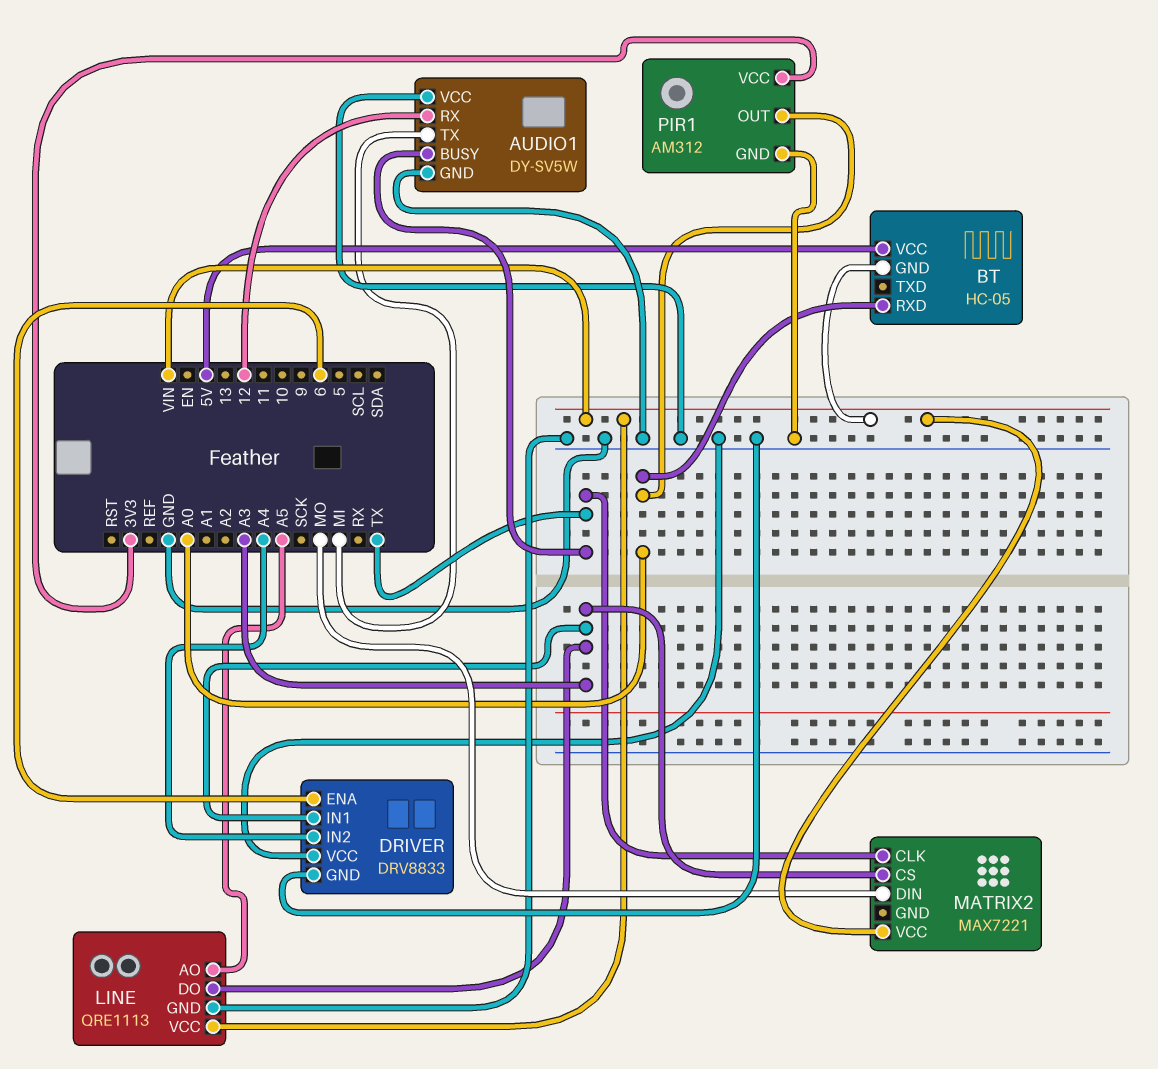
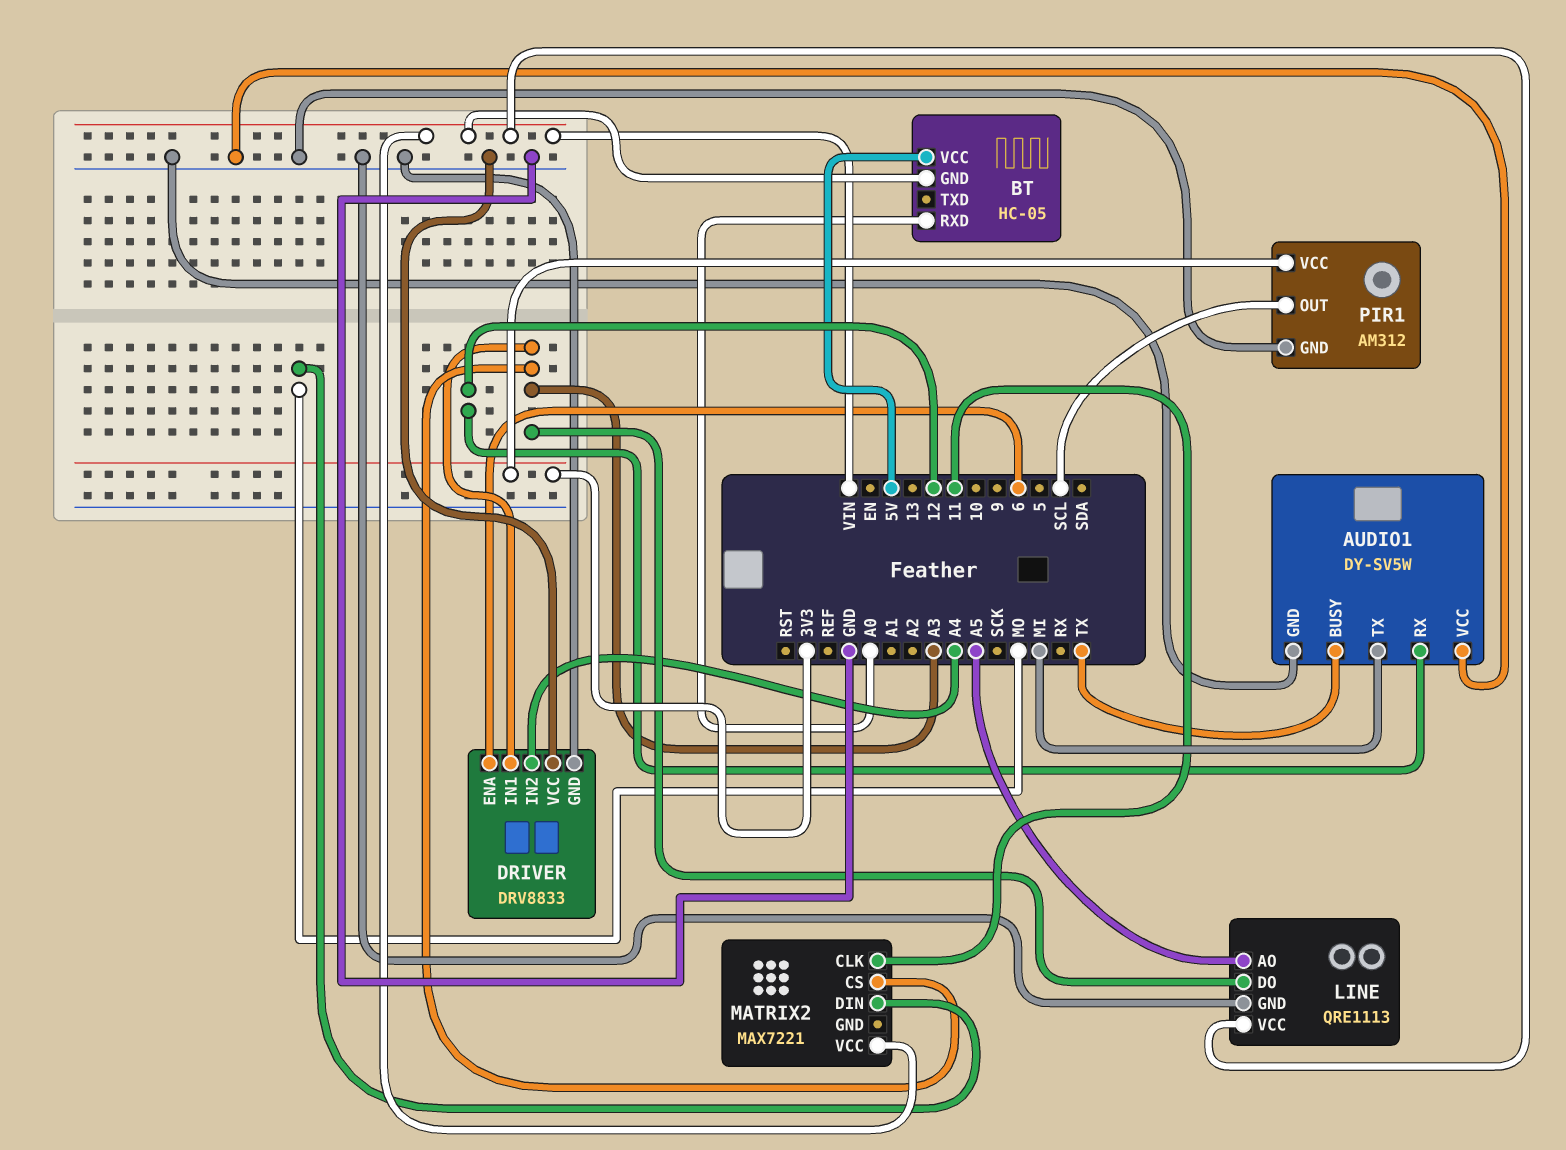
MATRIX2 pin CLK: TX -> 11
PIR1 pin OUT: A0 -> SCL

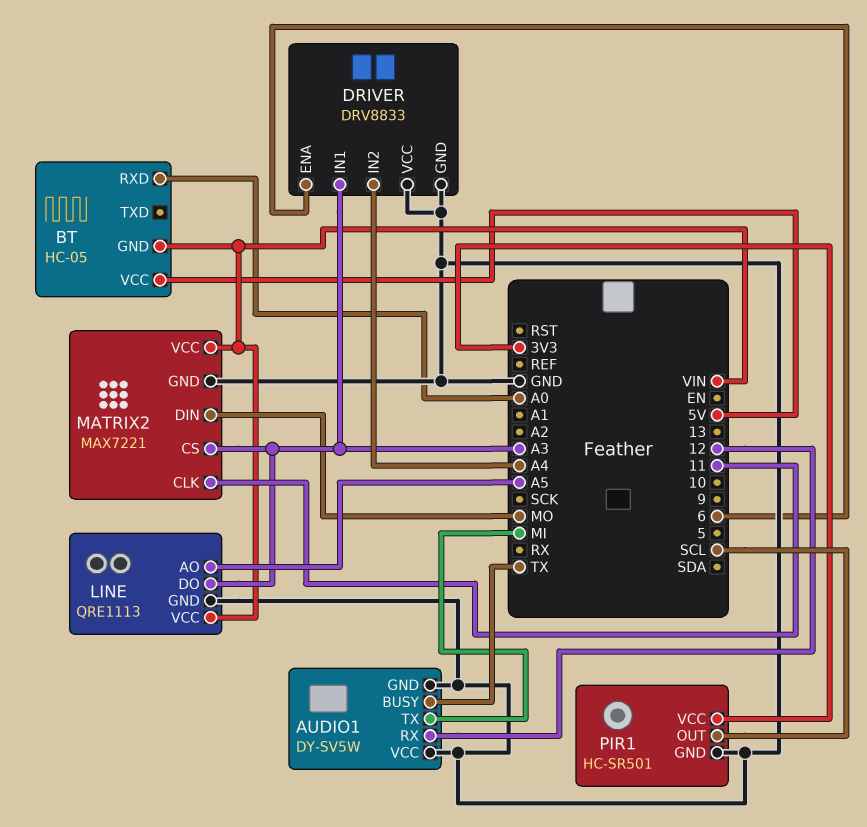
MATRIX2 pin GND: none -> GND
PIR1: AM312 -> HC-SR501

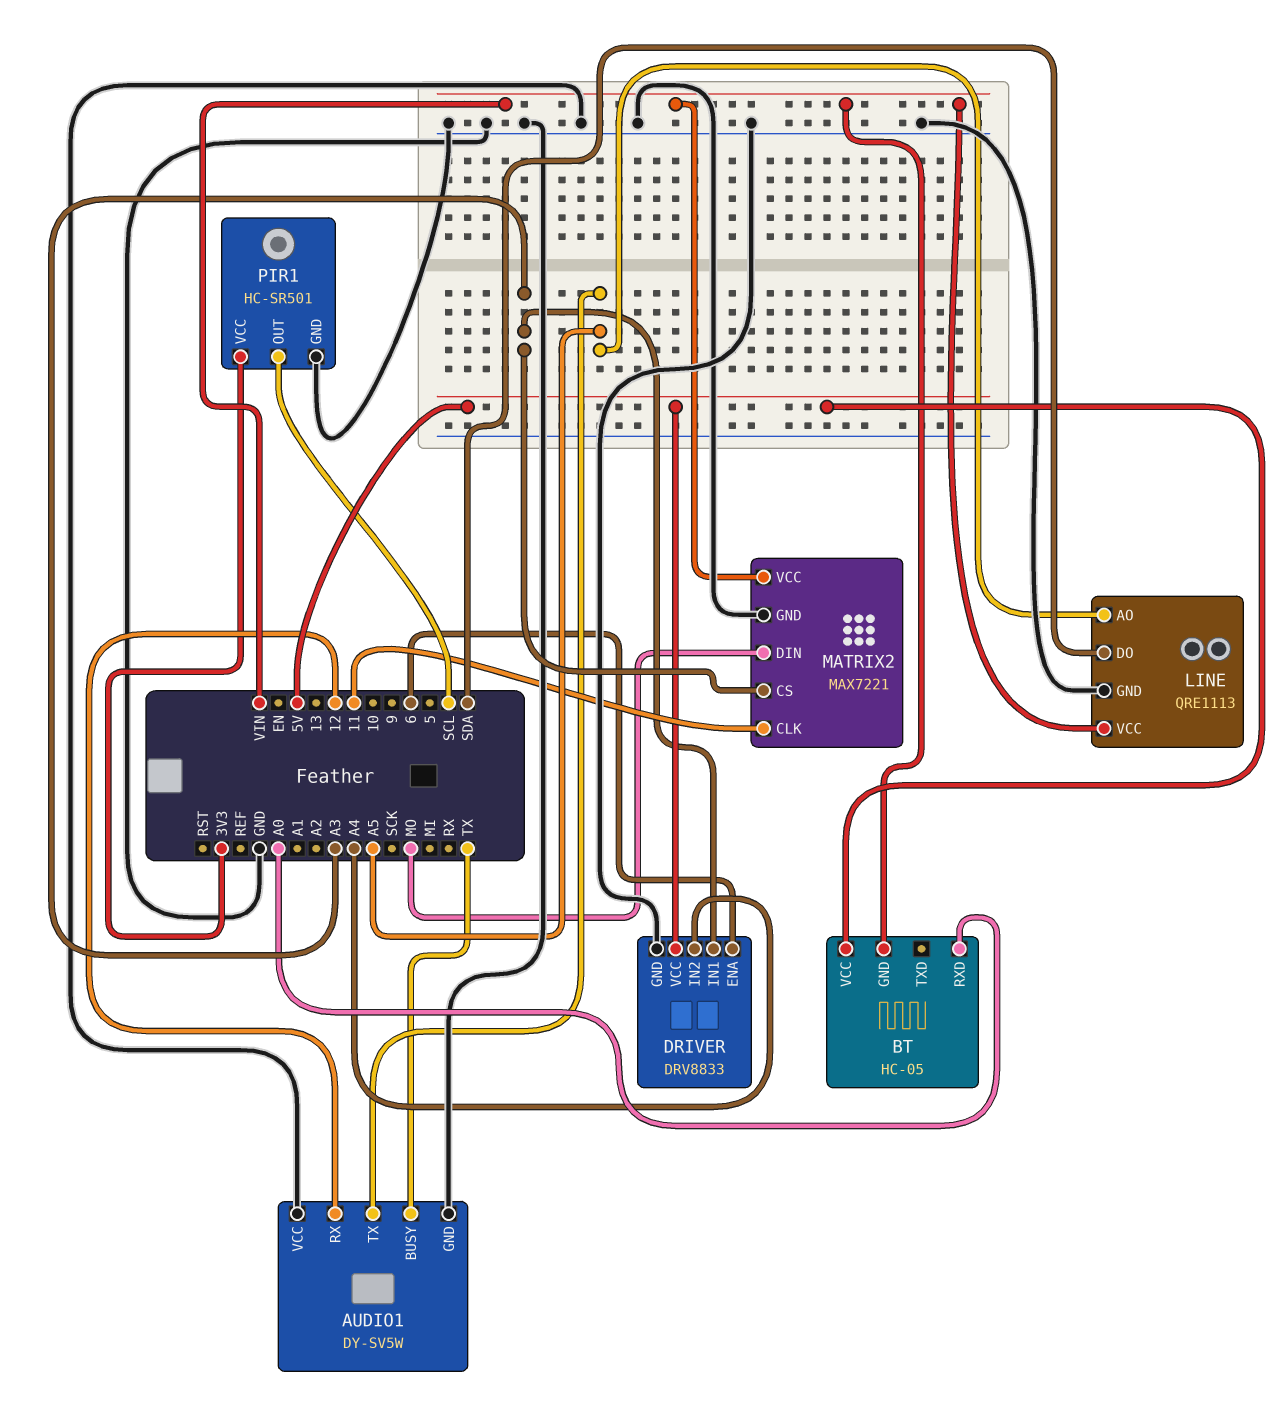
AUDIO1 pin TX: MI -> A5
DRIVER pin VCC: GND -> 5V
LINE pin DO: A3 -> SDA

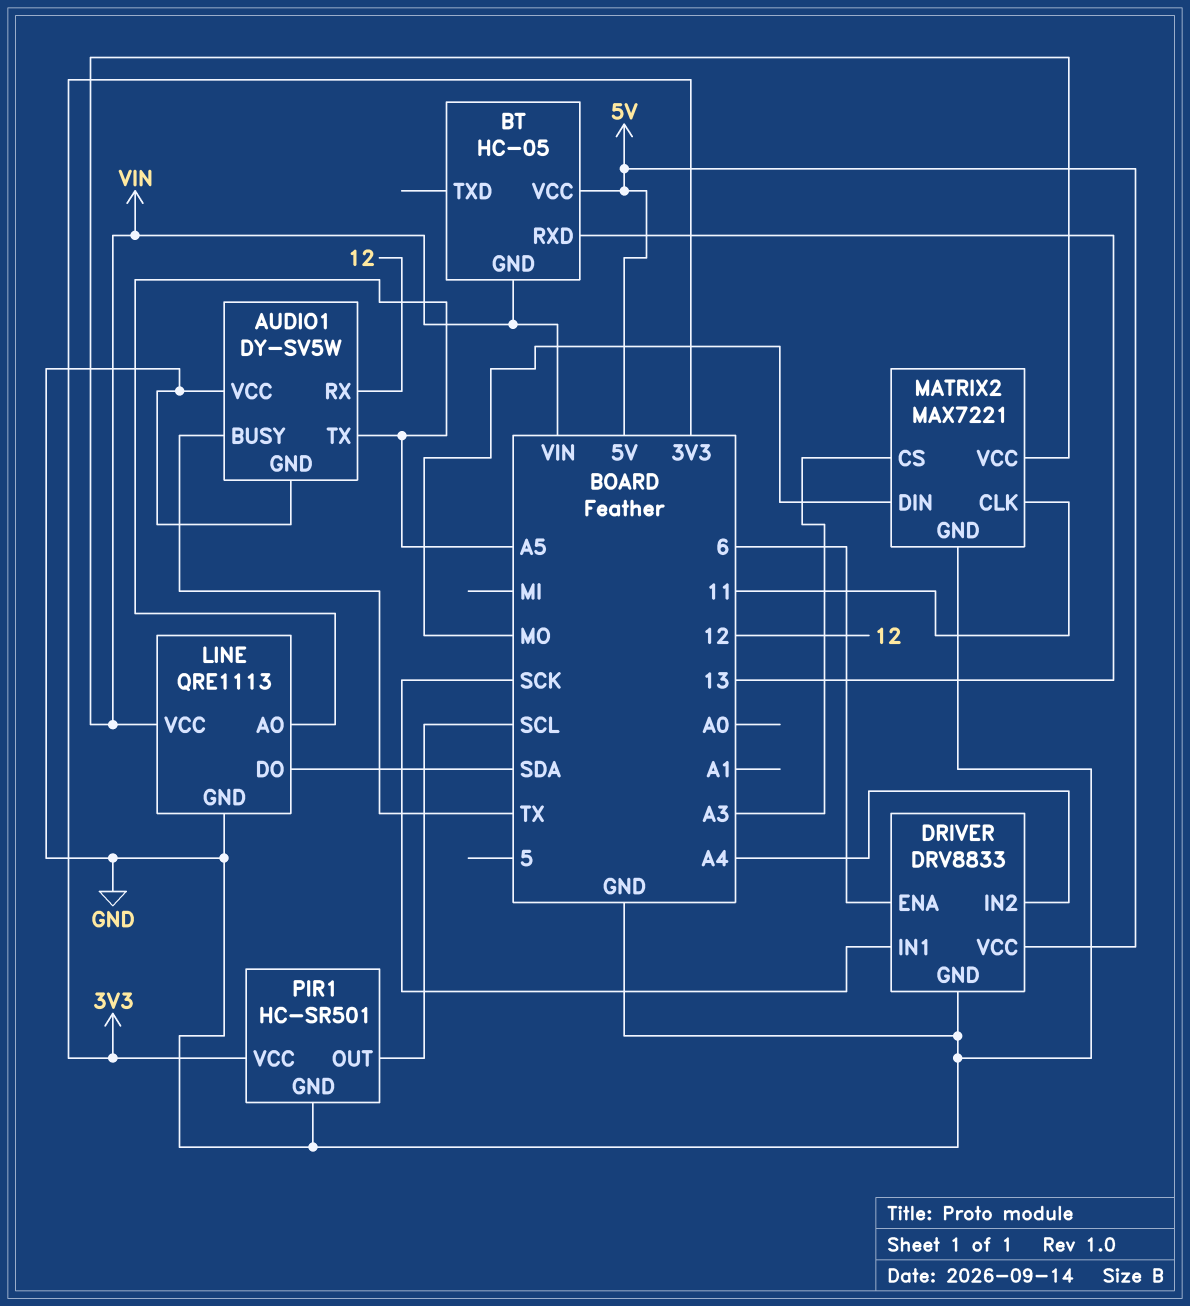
BT pin RXD: A0 -> 13
DRIVER pin IN1: A3 -> SCK

